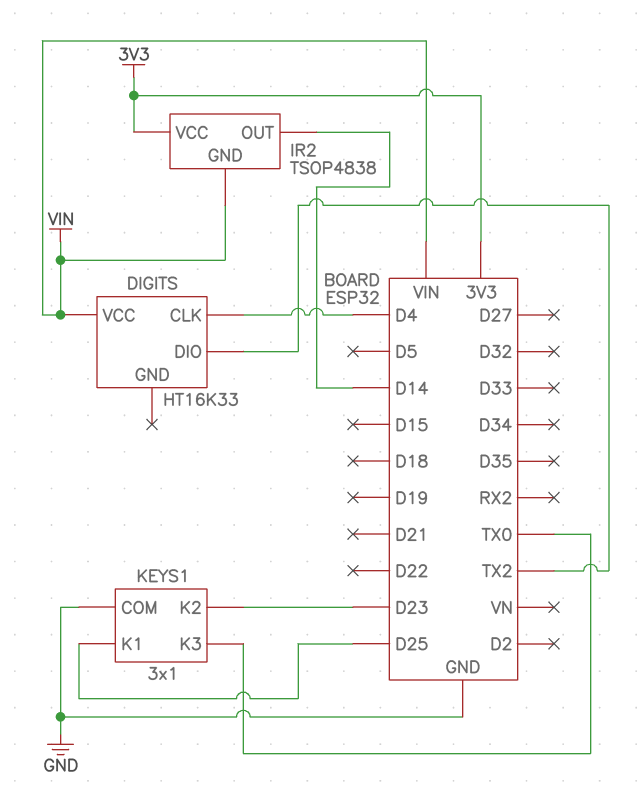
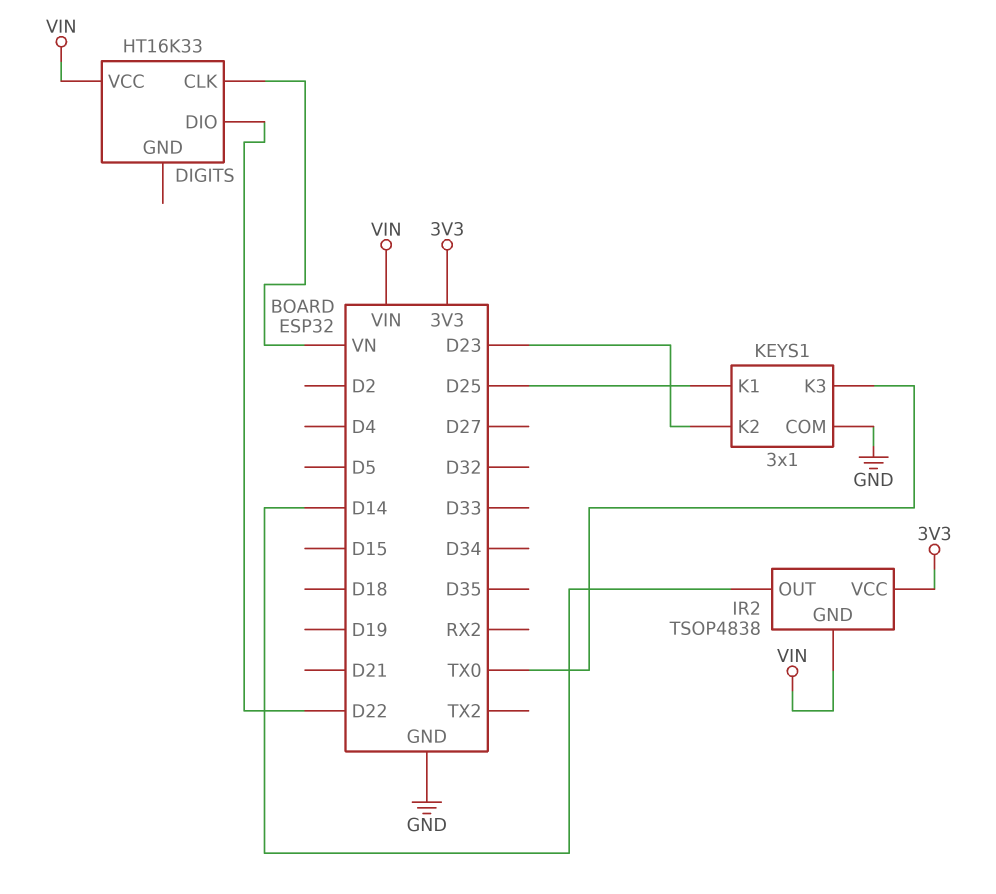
DIGITS pin CLK: D4 -> VN
DIGITS pin DIO: TX2 -> D22

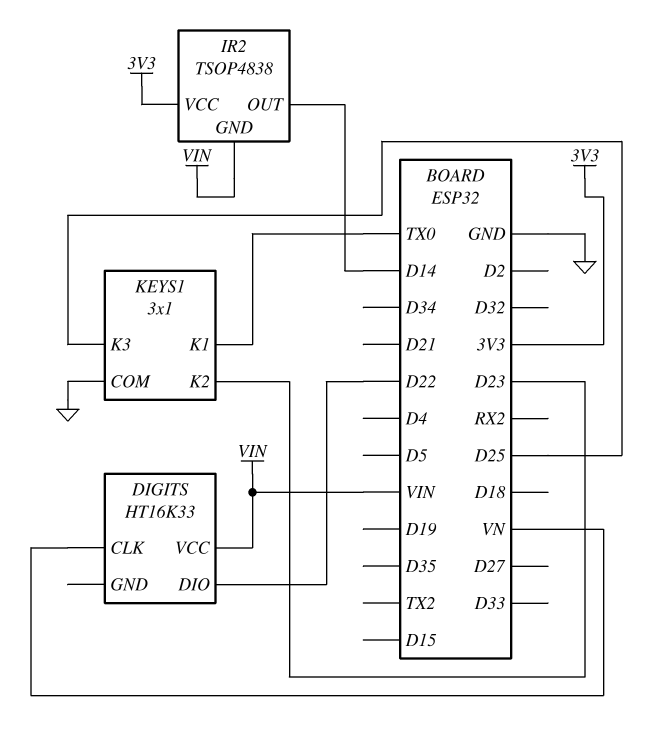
KEYS1 pin K1: D25 -> TX0
KEYS1 pin K3: TX0 -> D25

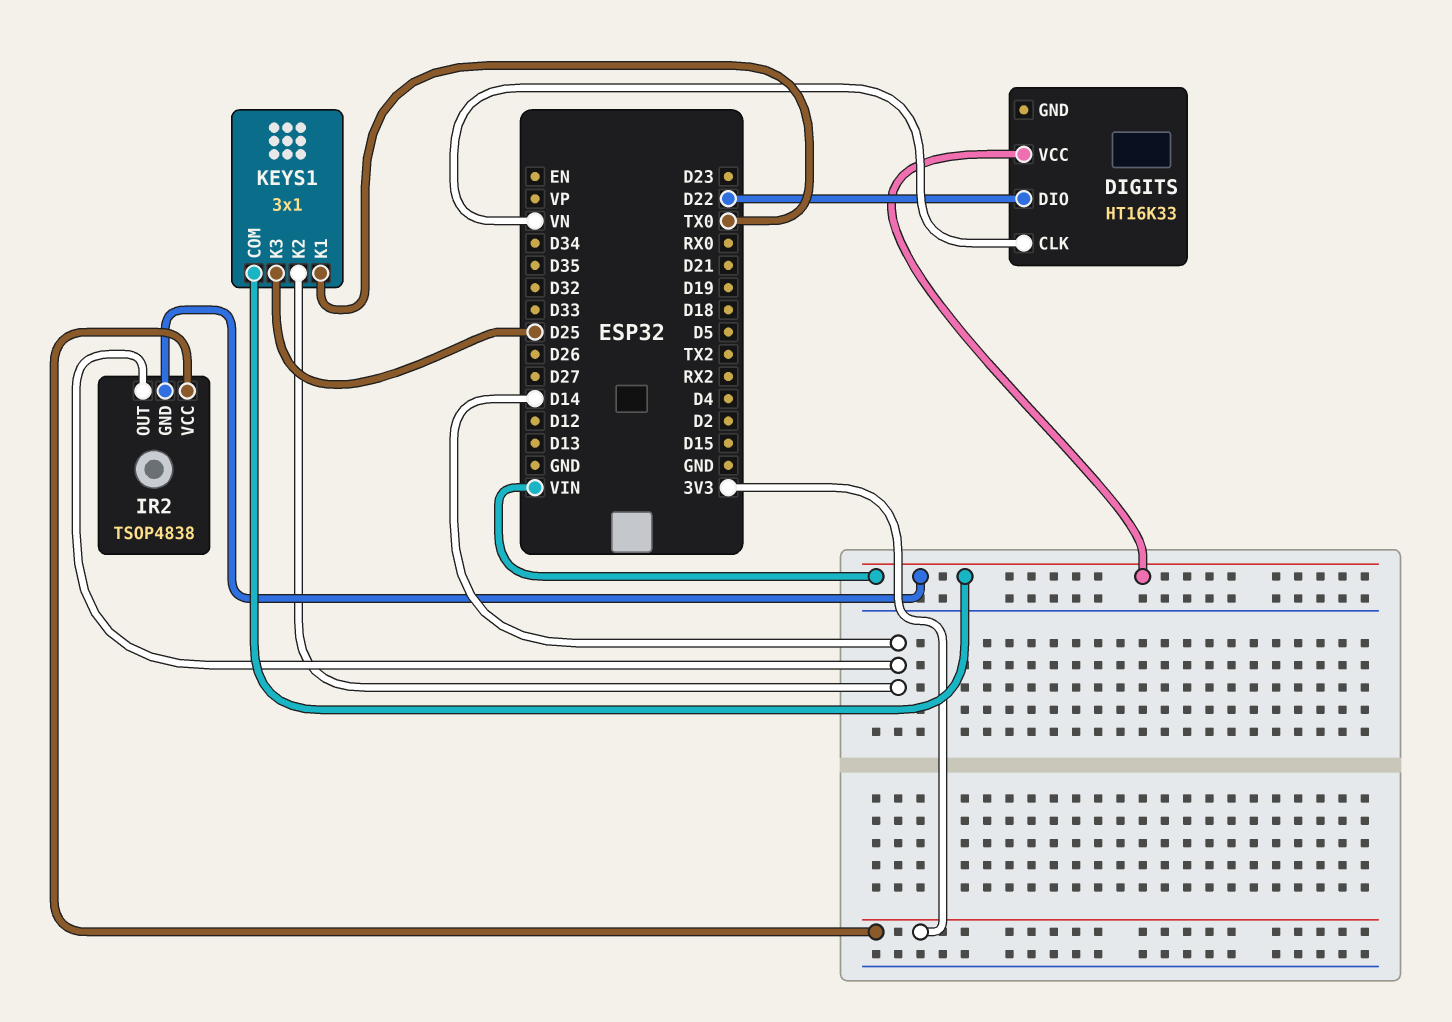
KEYS1 pin COM: GND -> VIN
KEYS1 pin K2: D23 -> D14

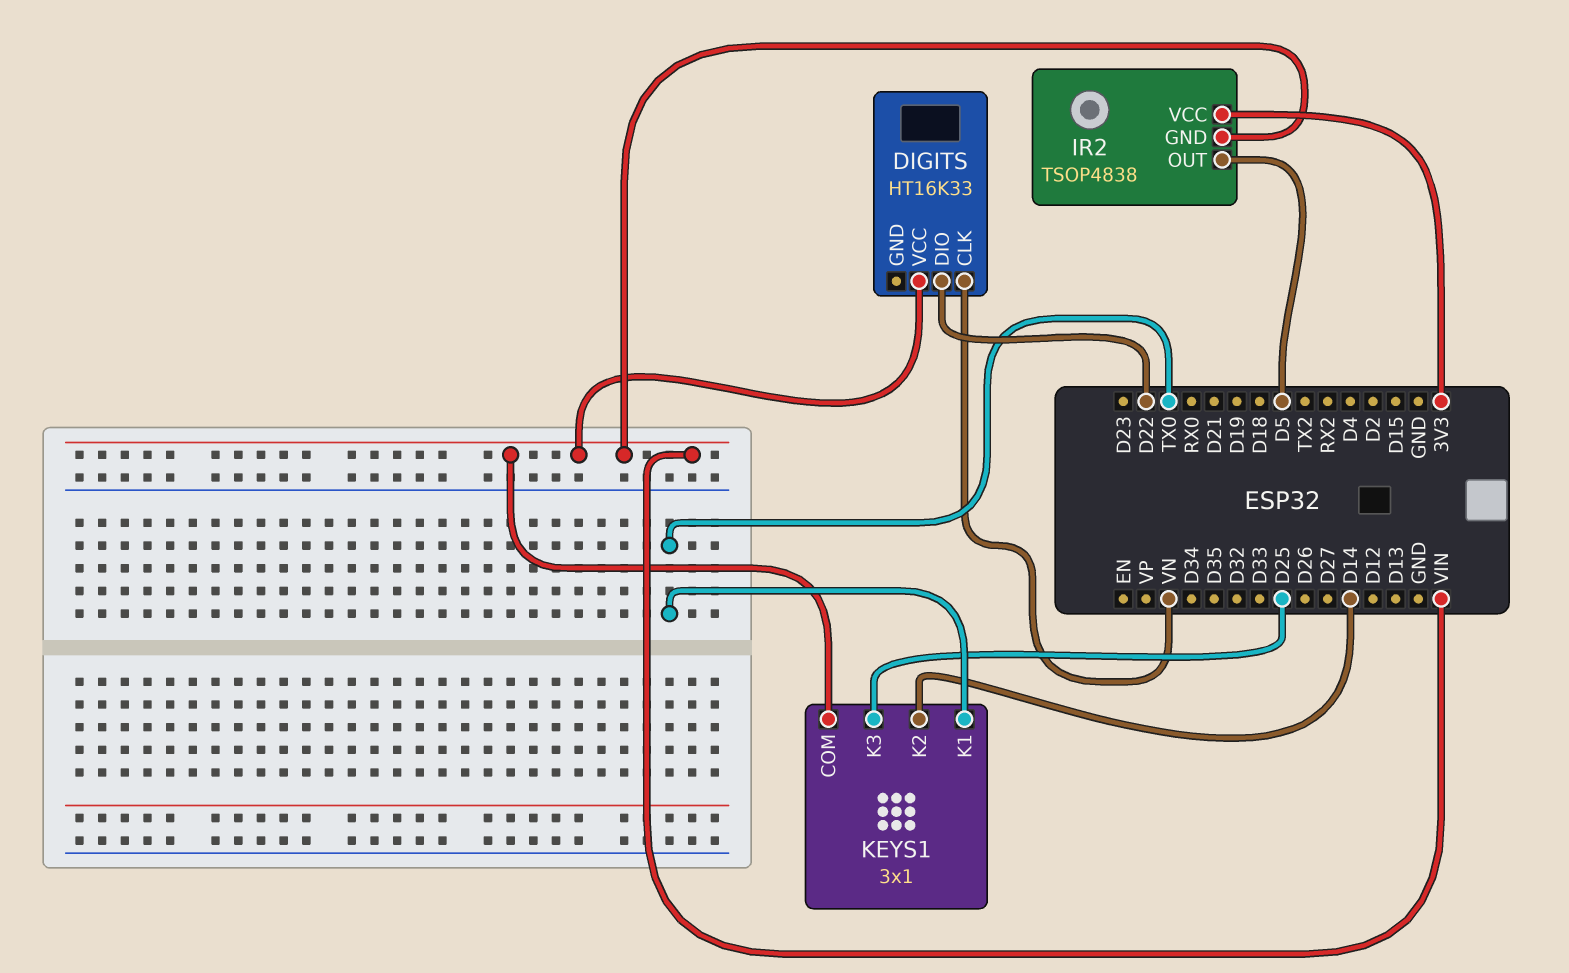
IR2 pin OUT: D14 -> D5

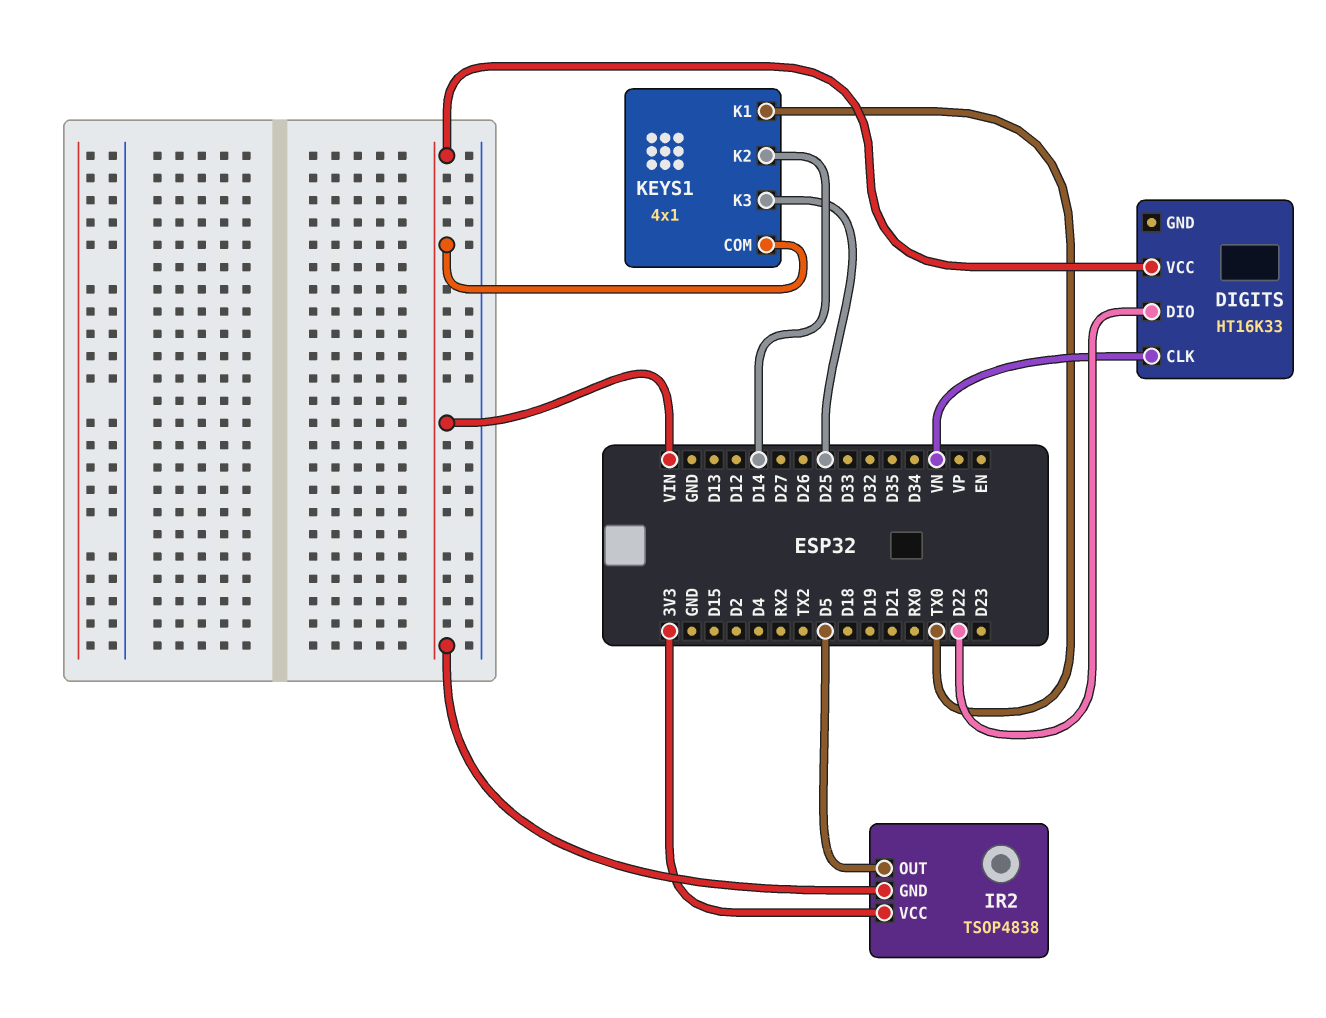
KEYS1: 3x1 -> 4x1

